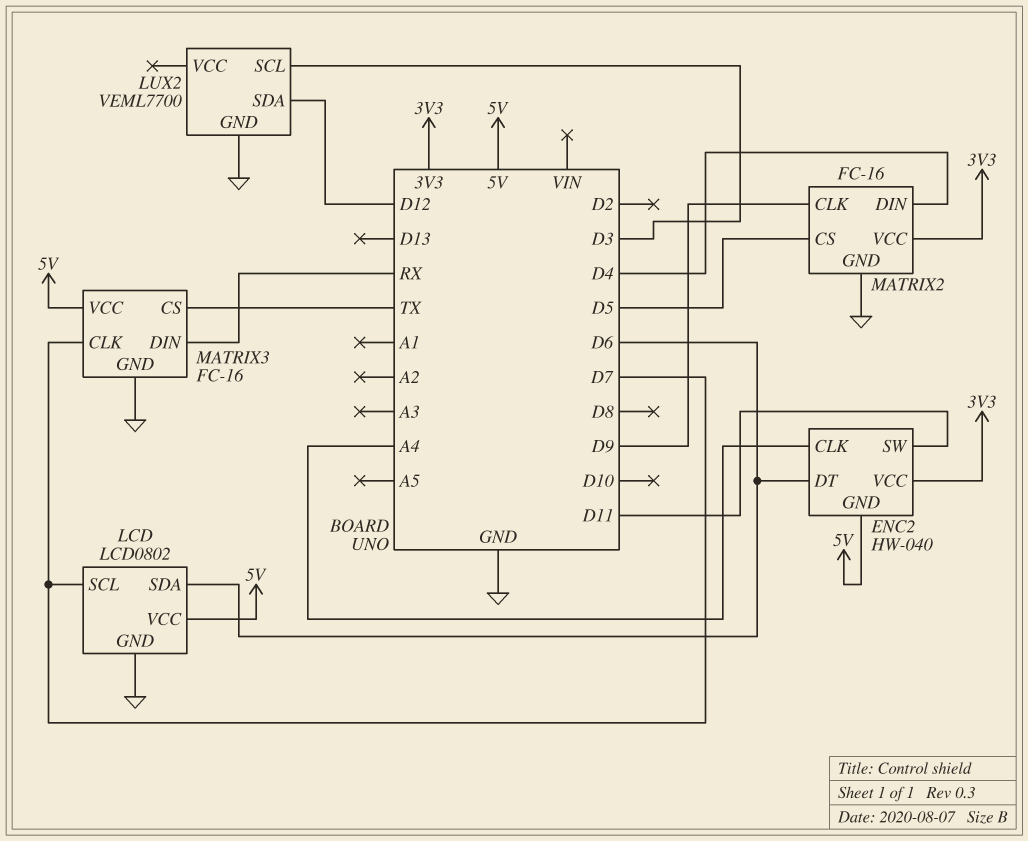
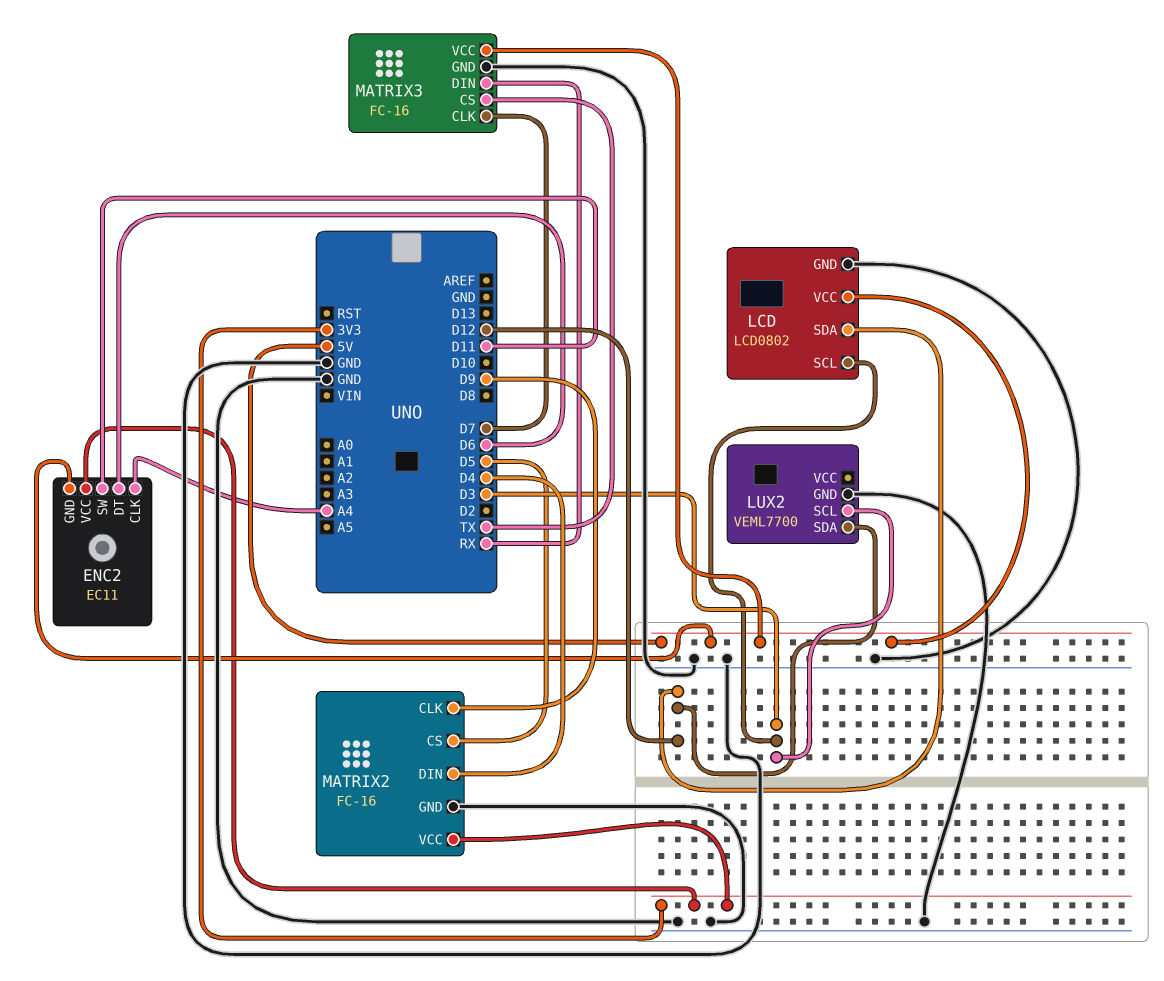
ENC2: HW-040 -> EC11
LCD pin SCL: D7 -> D3
LCD pin SDA: D6 -> D12

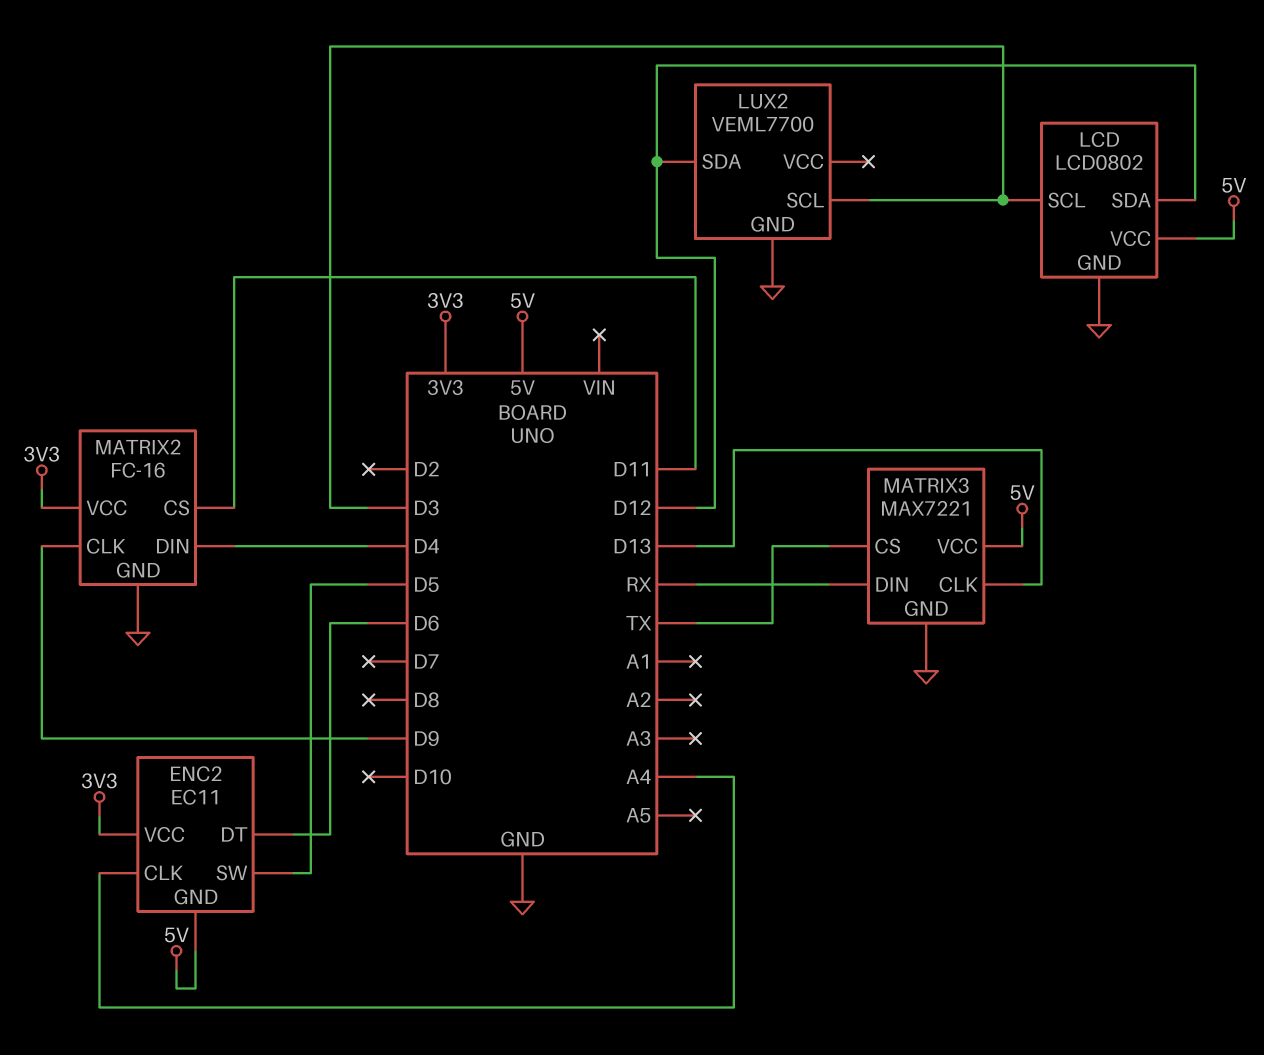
ENC2 pin SW: D11 -> D5
MATRIX2 pin CS: D5 -> D11
MATRIX3: FC-16 -> MAX7221
MATRIX3 pin CLK: D7 -> D13

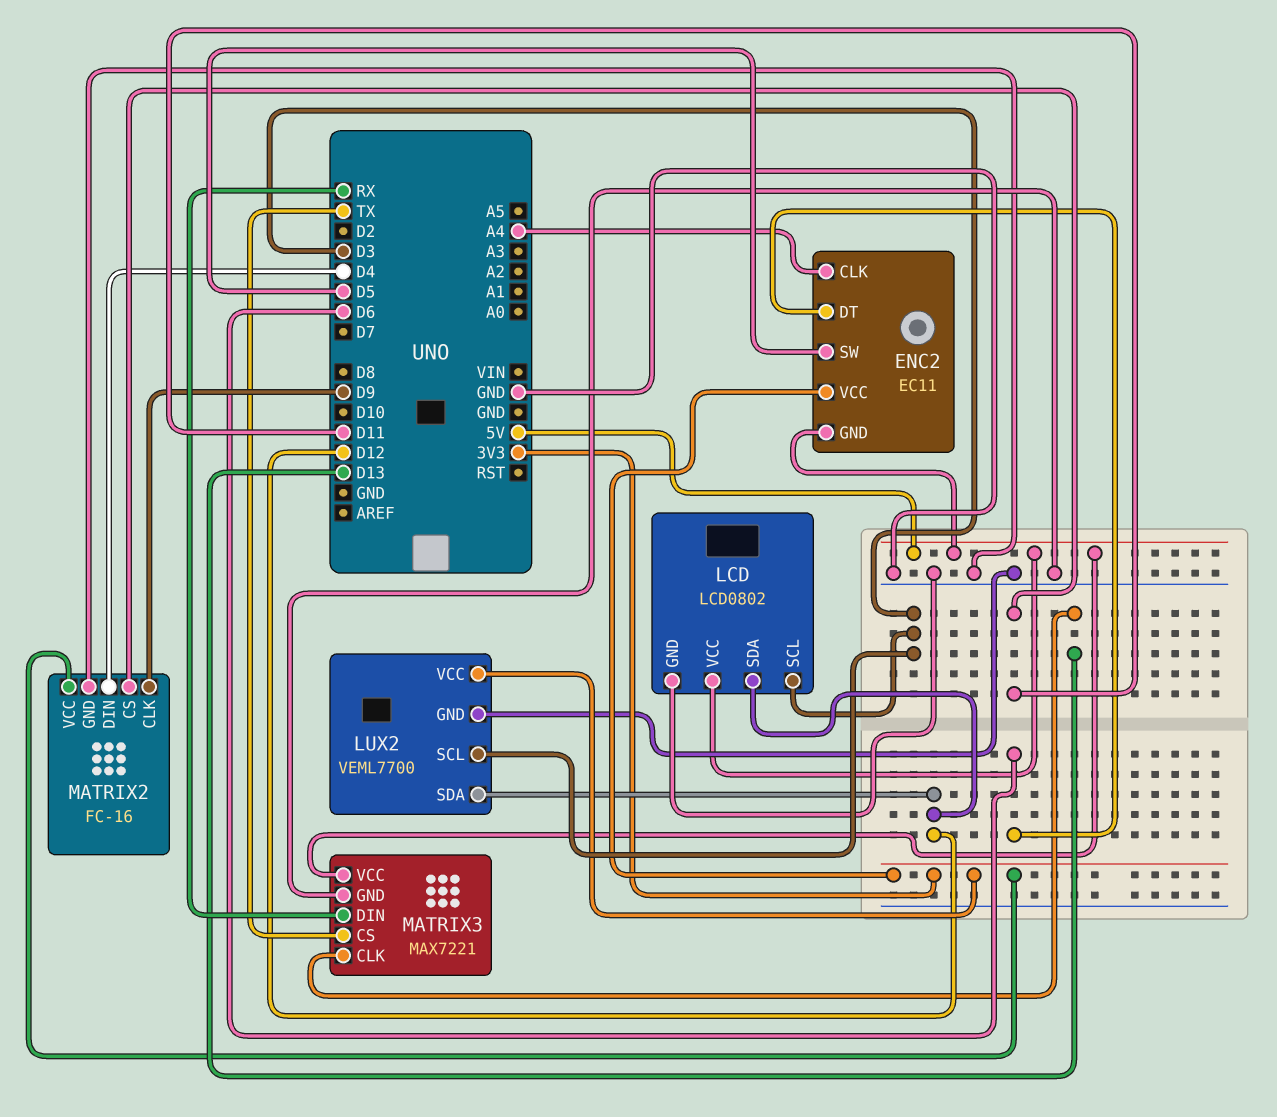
LUX2 pin VCC: none -> 3V3

